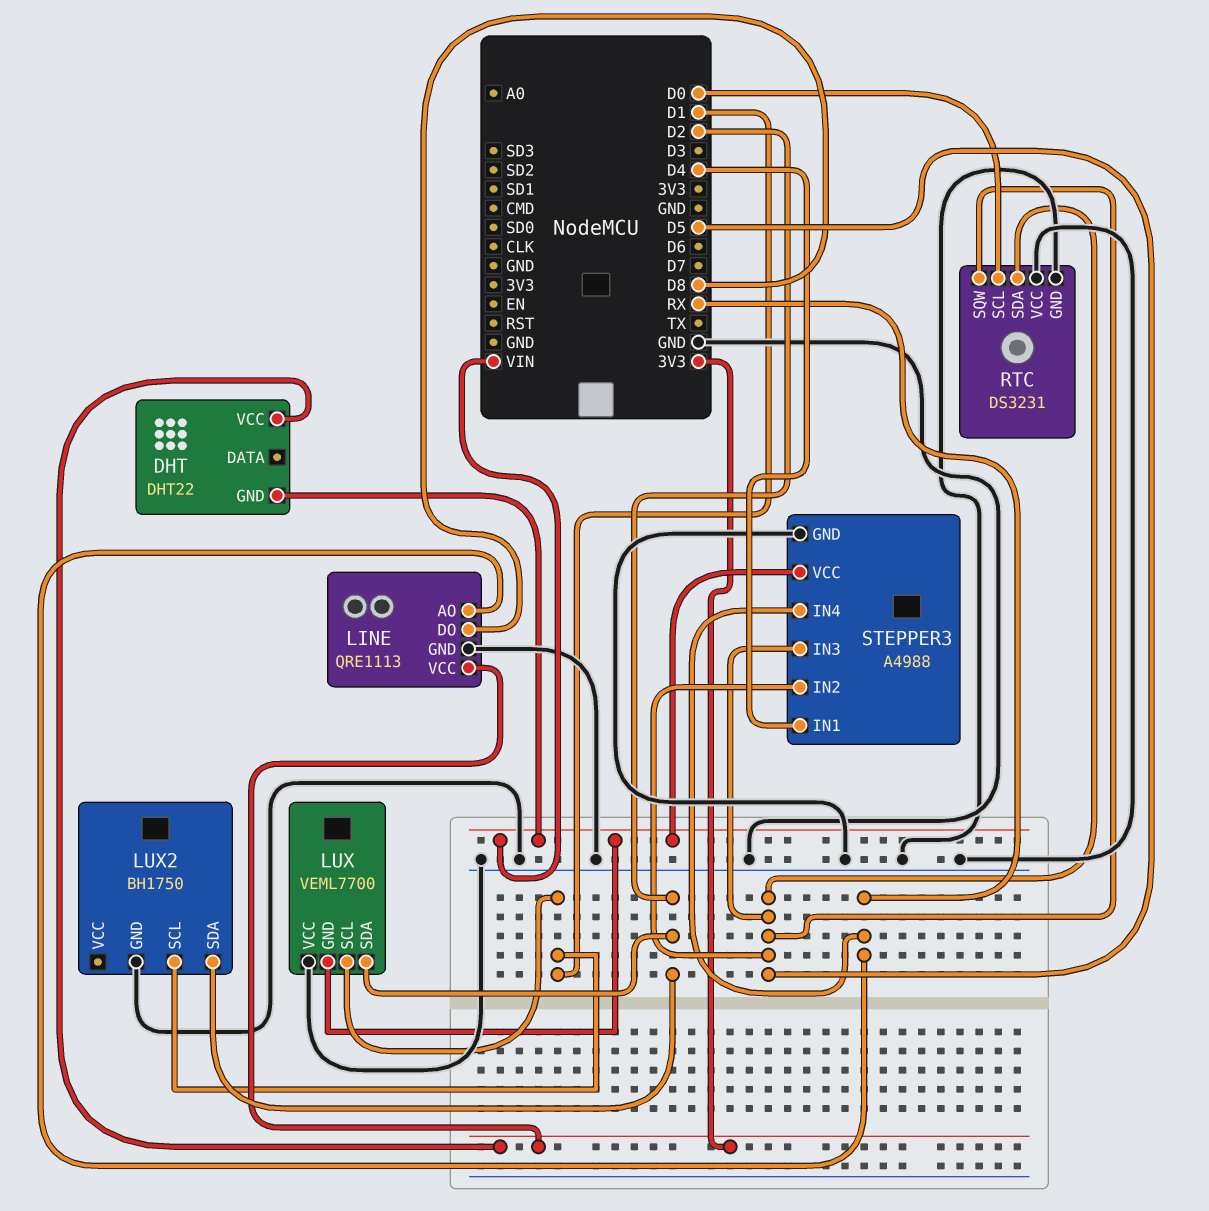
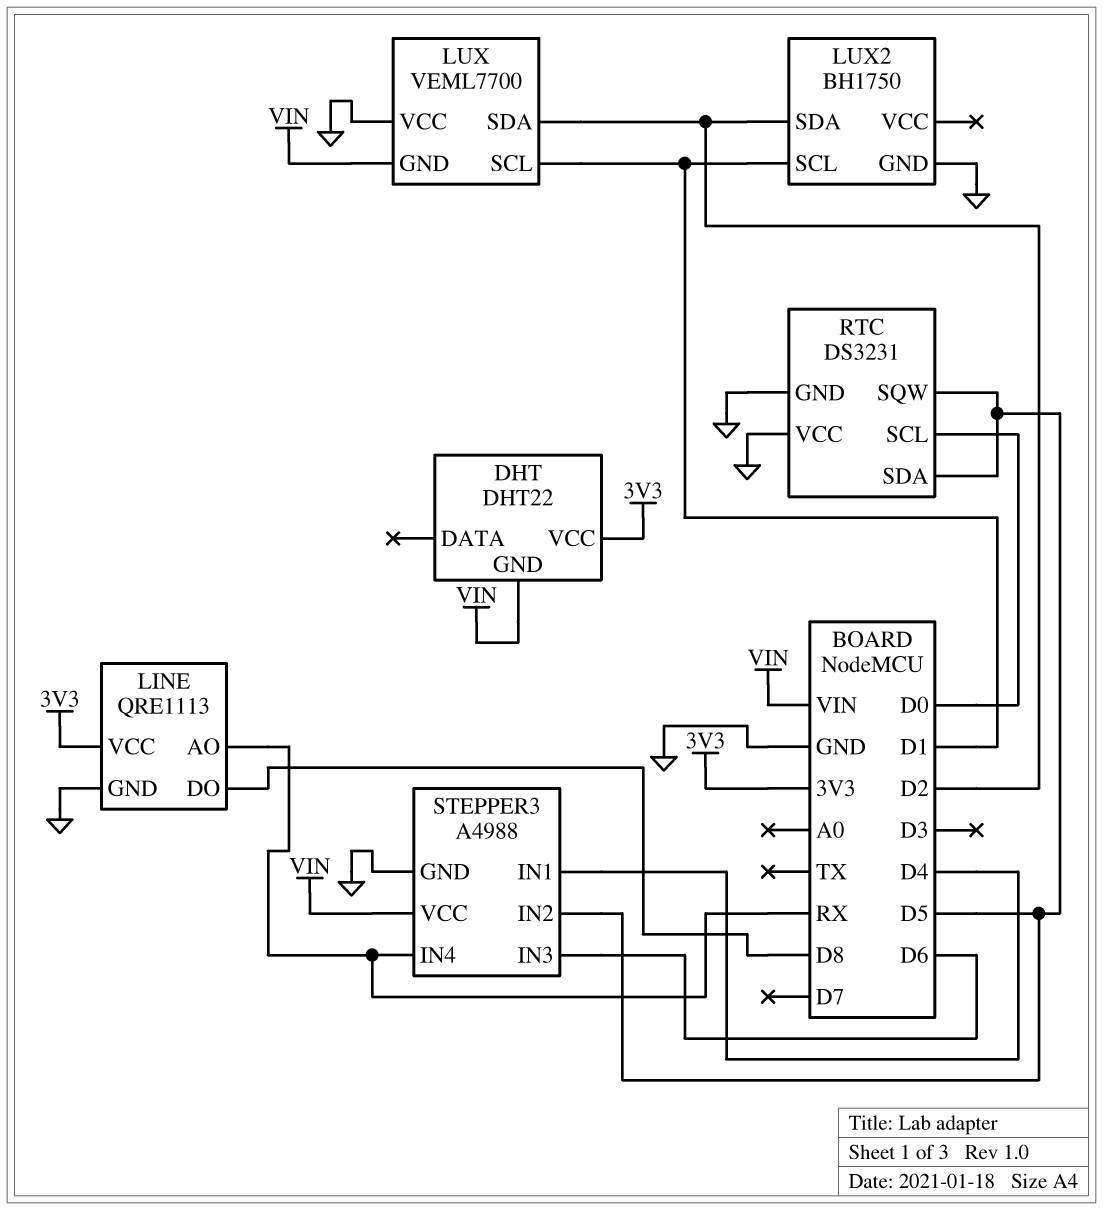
STEPPER3 pin IN3: D5 -> D6

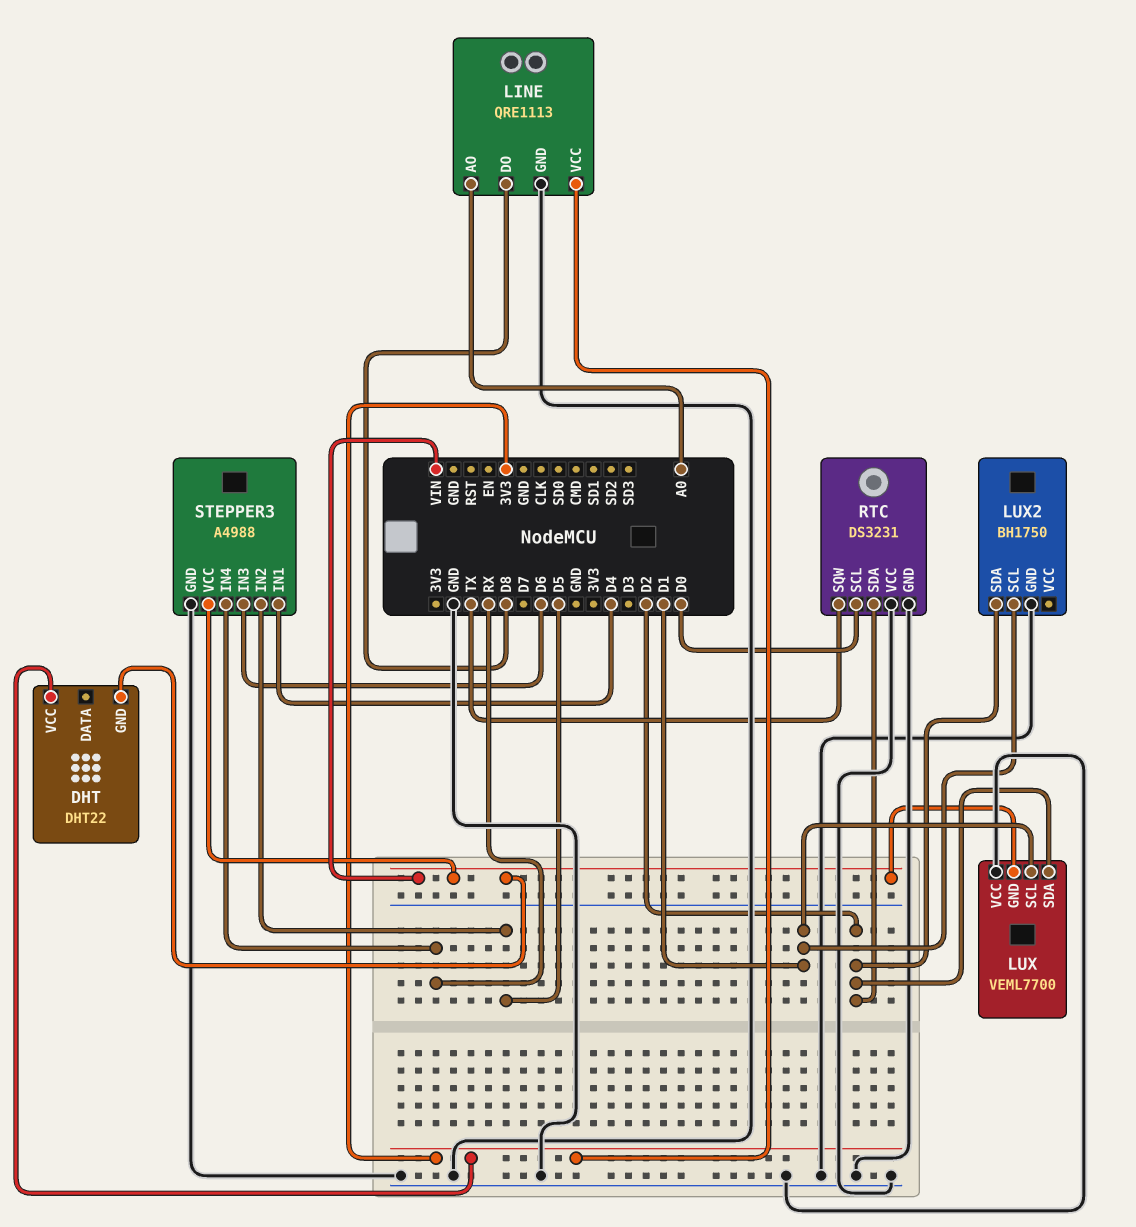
LINE pin AO: RX -> A0
RTC pin SDA: D5 -> D2
RTC pin SQW: D5 -> TX

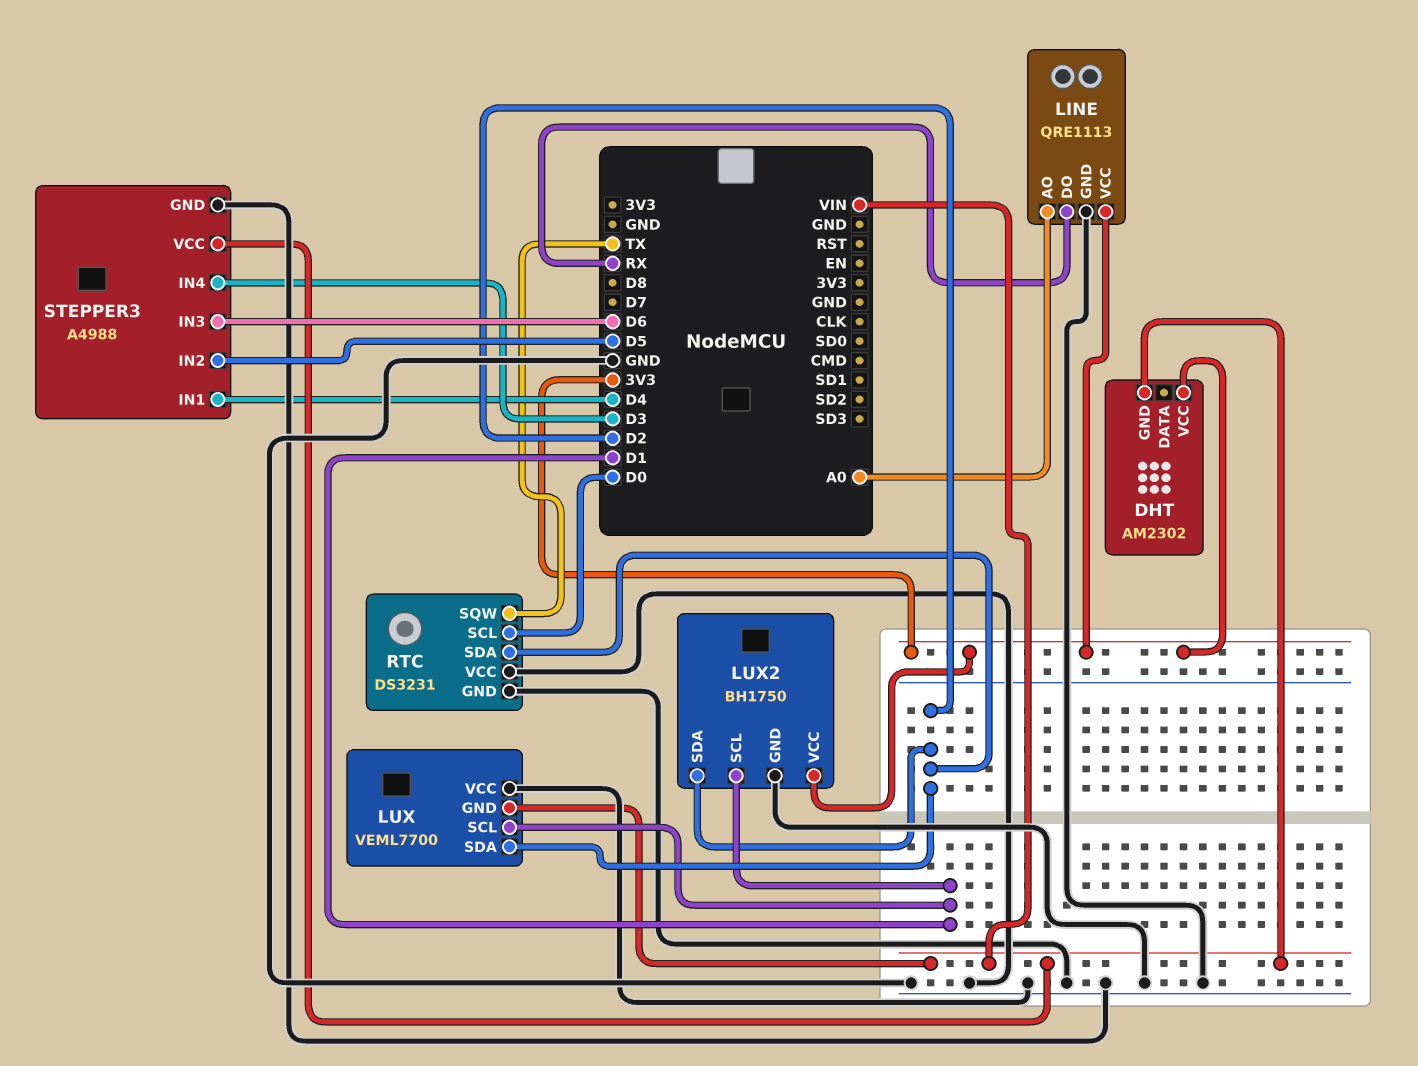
DHT: DHT22 -> AM2302
LINE pin DO: D8 -> RX
LUX2 pin VCC: none -> 3V3
STEPPER3 pin IN4: RX -> D3

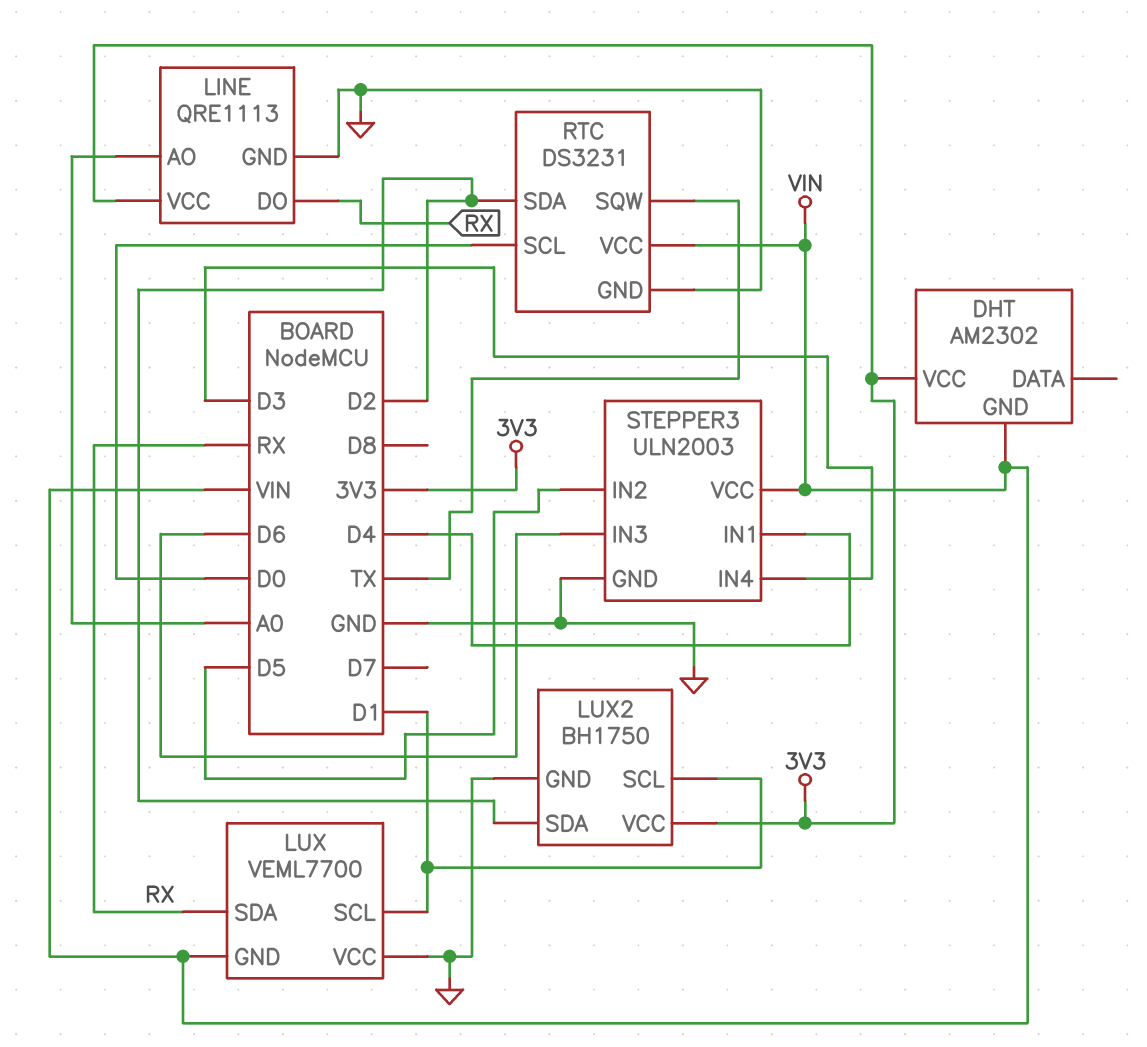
LUX pin SDA: D2 -> RX
RTC pin VCC: GND -> VIN
STEPPER3: A4988 -> ULN2003

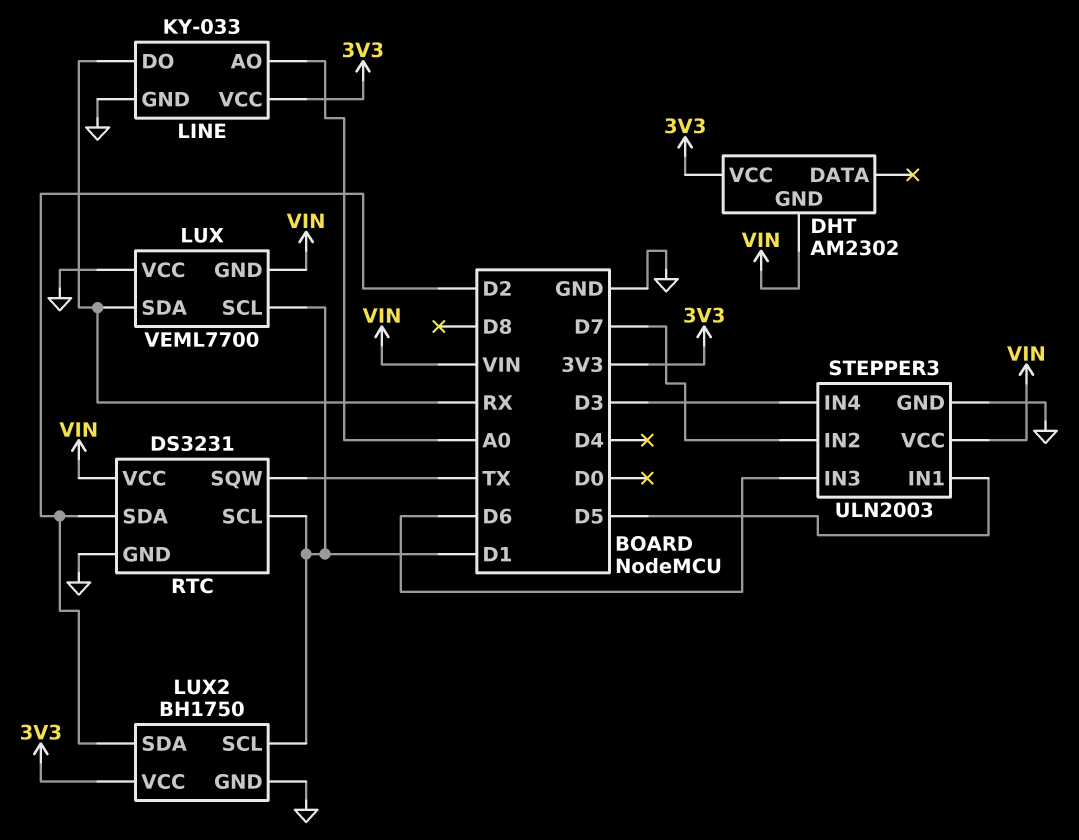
LINE: QRE1113 -> KY-033
RTC pin SCL: D0 -> D1
STEPPER3 pin IN1: D4 -> D5
STEPPER3 pin IN2: D5 -> D7

